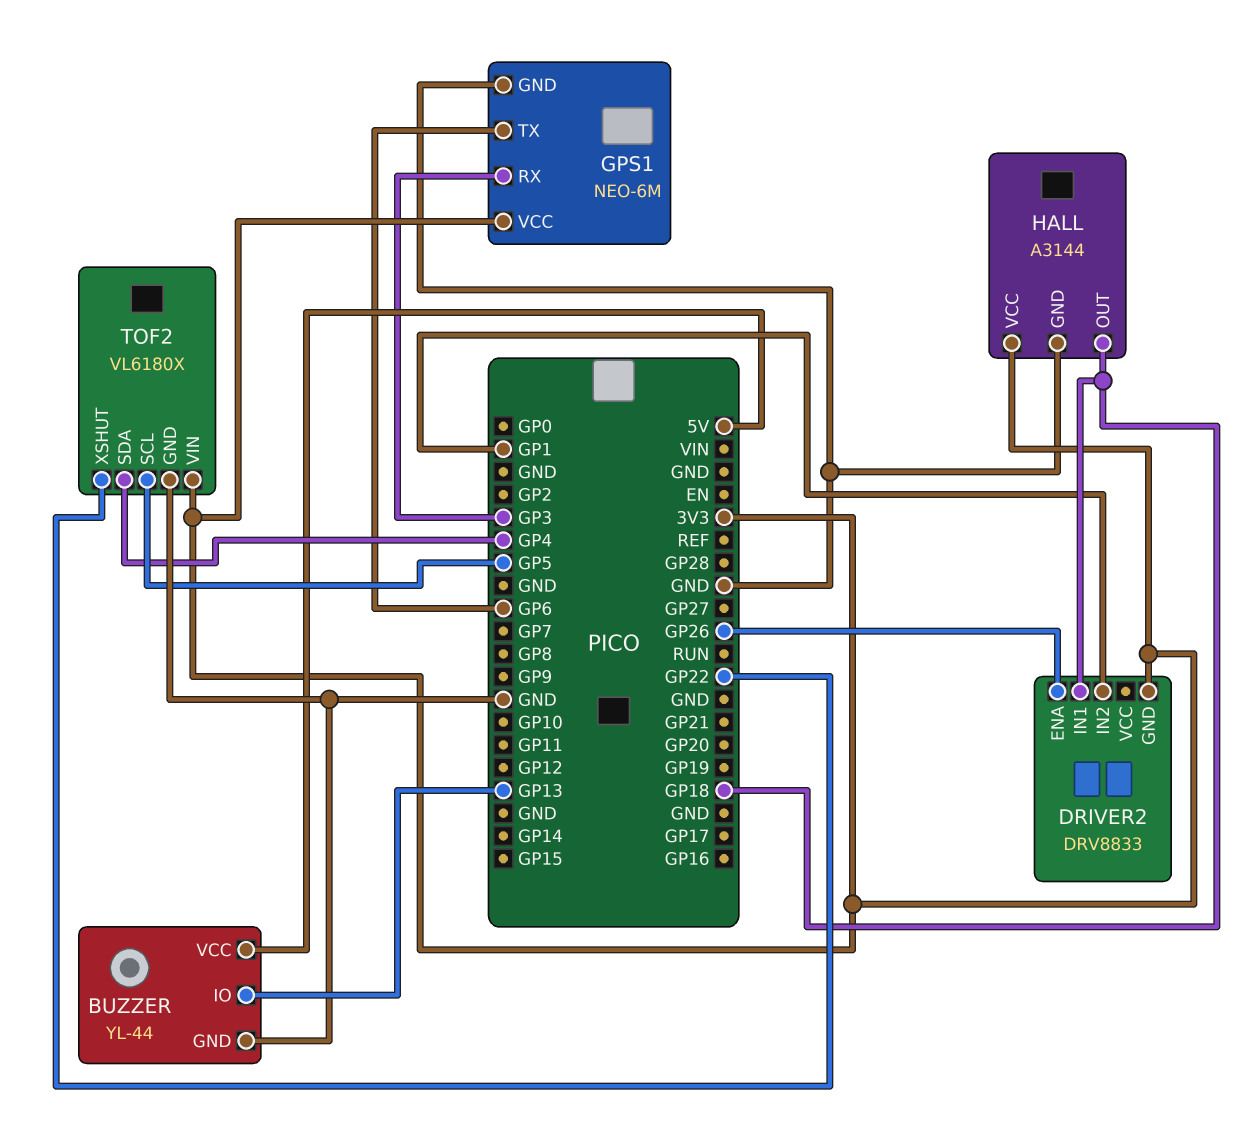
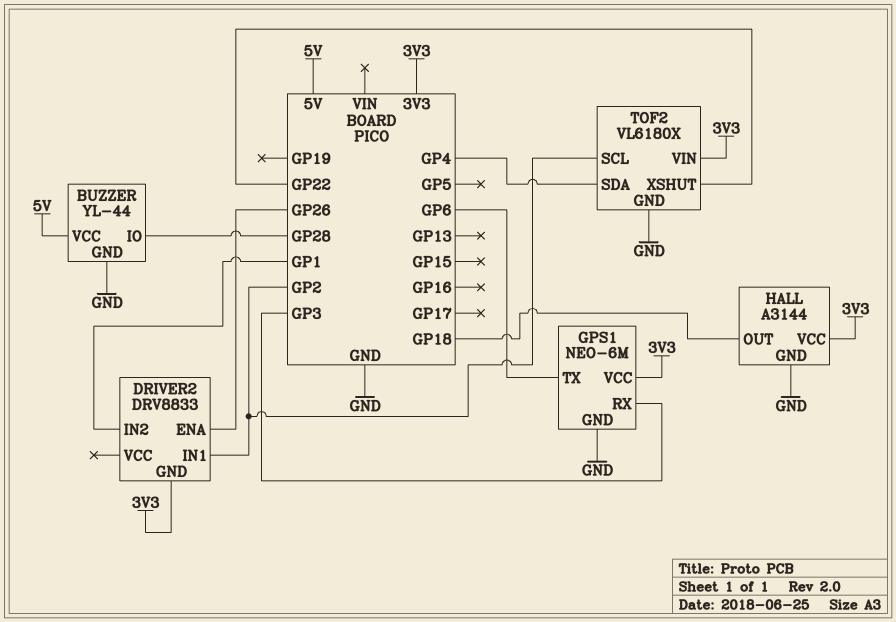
BUZZER pin IO: GP13 -> GP28
DRIVER2 pin IN1: GP18 -> GP2
TOF2 pin SCL: GP5 -> GP2

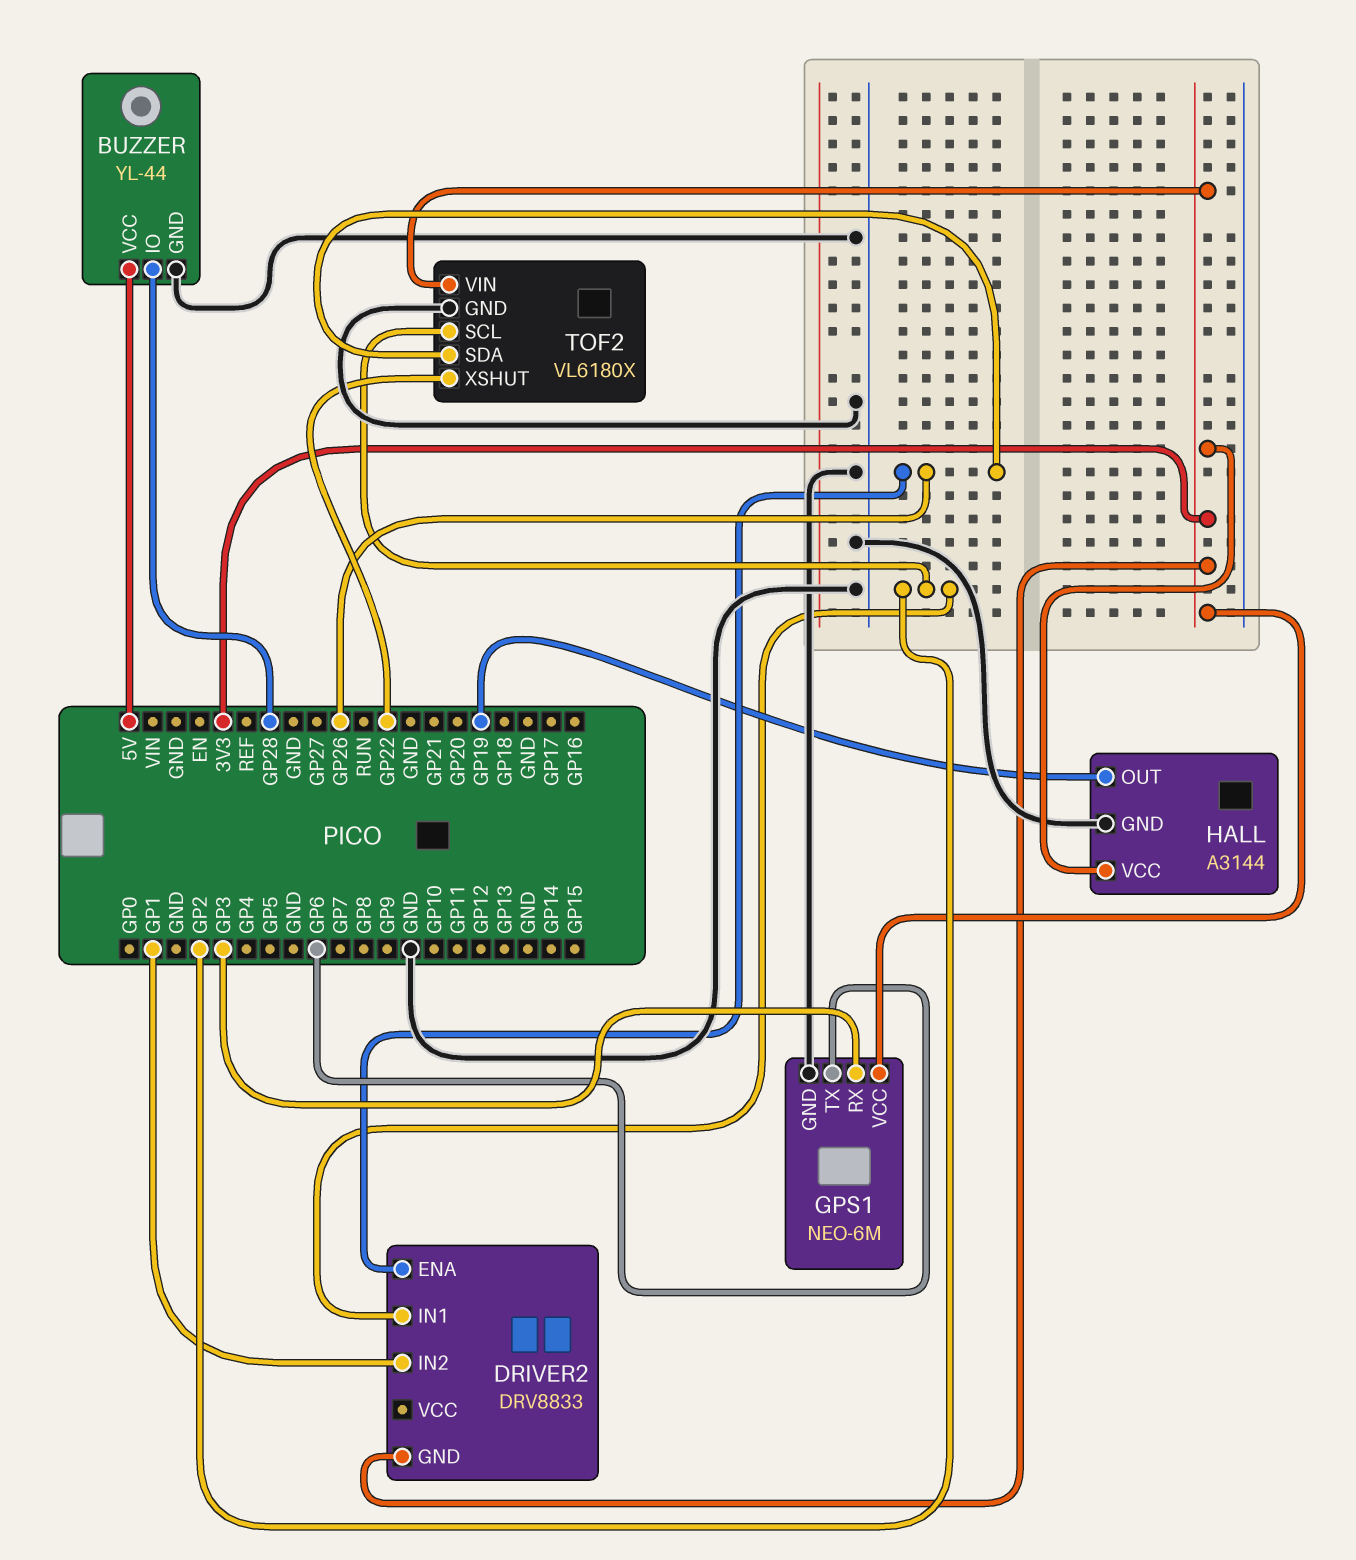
HALL pin OUT: GP18 -> GP19
TOF2 pin SDA: GP4 -> GP26

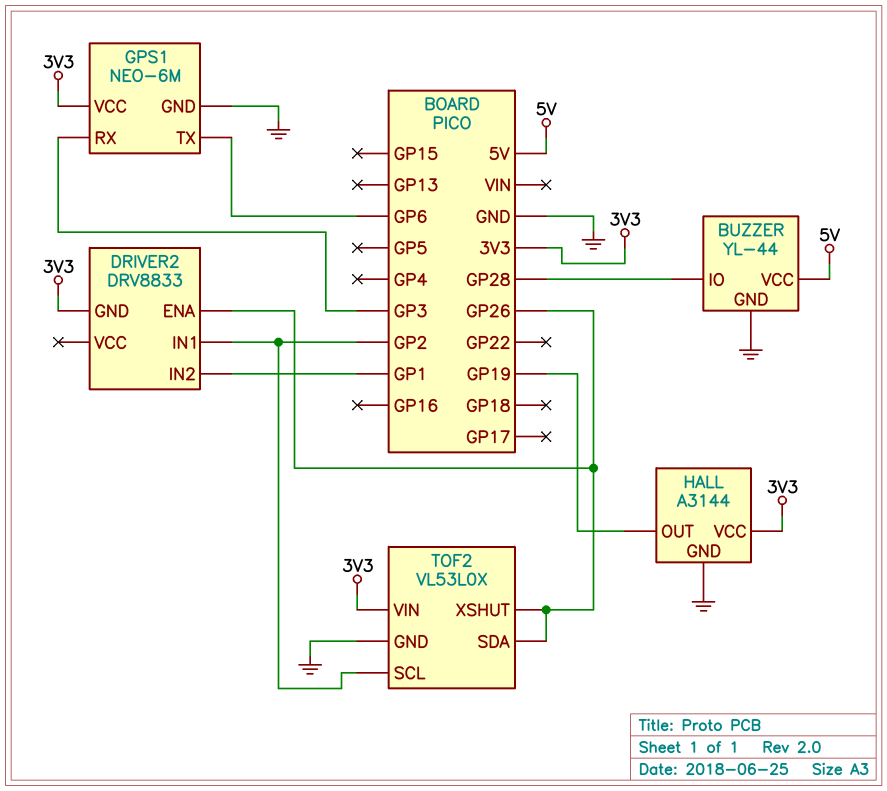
TOF2: VL6180X -> VL53L0X
TOF2 pin XSHUT: GP22 -> GP26

